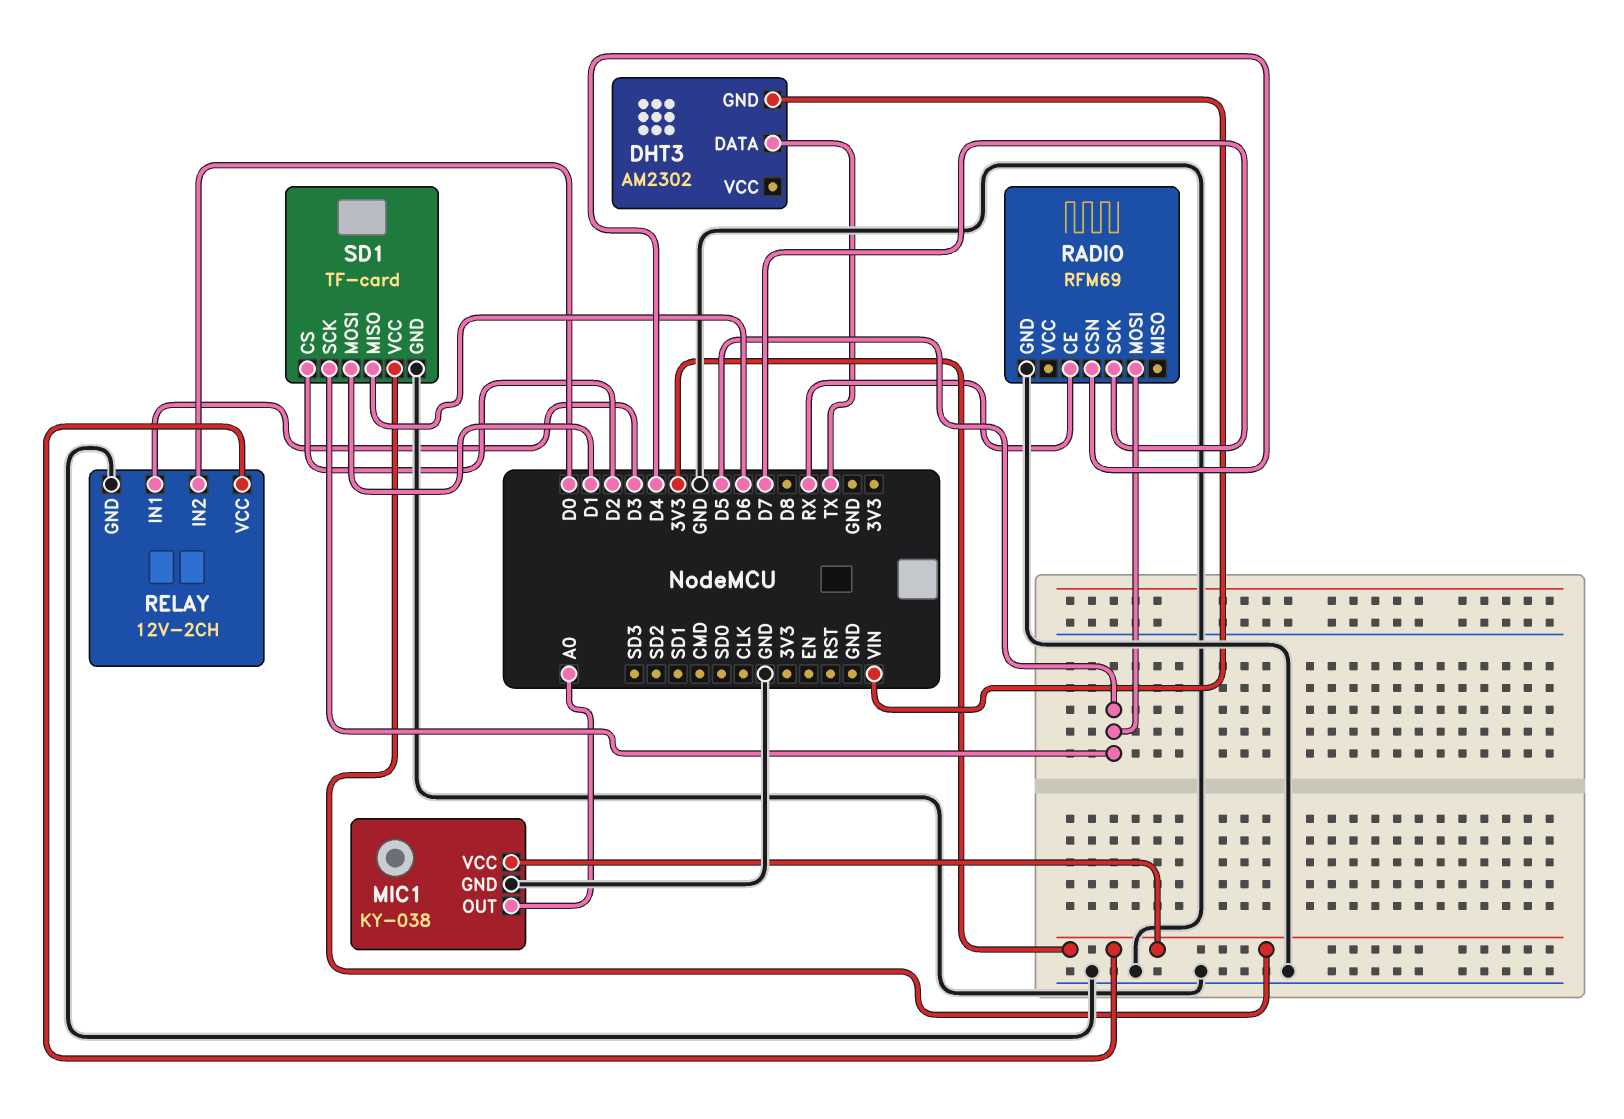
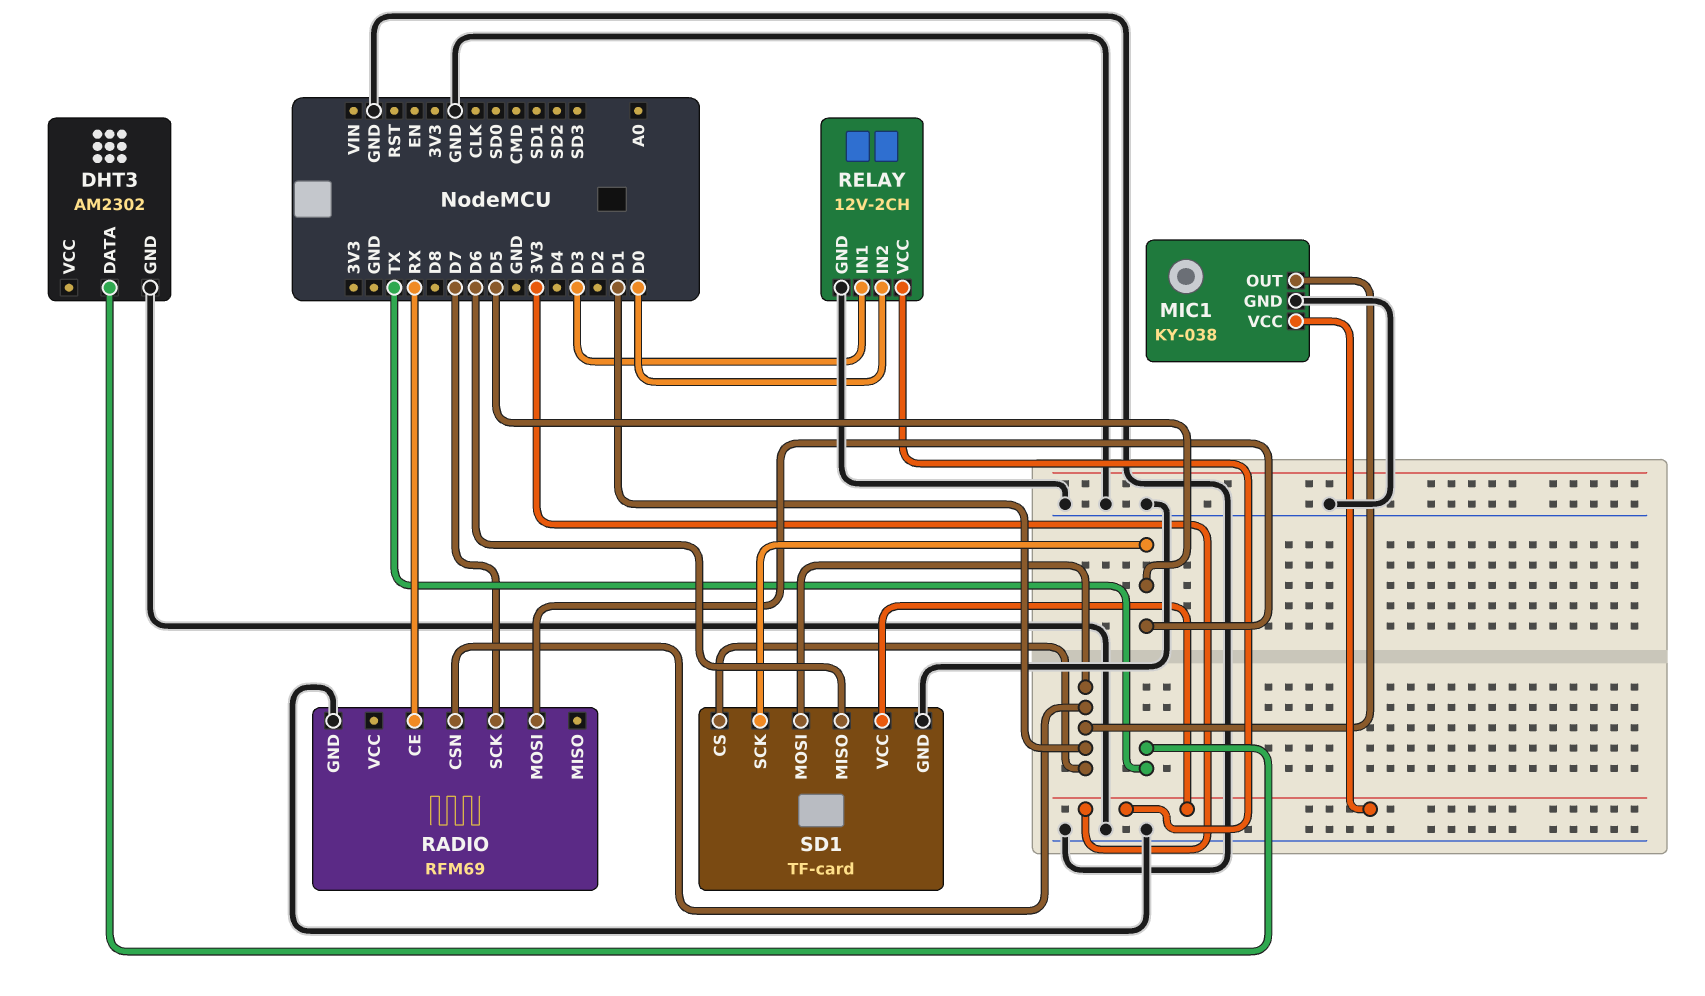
DHT3 pin GND: VIN -> GND
MIC1 pin OUT: A0 -> D1
RADIO pin CSN: D4 -> D1
SD1 pin CS: D2 -> D1

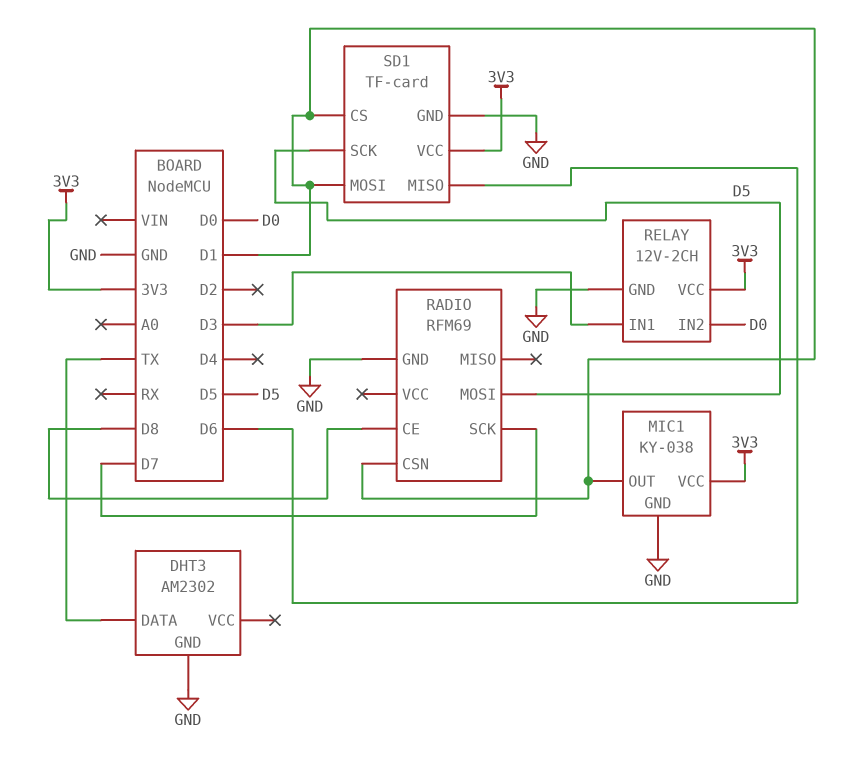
RADIO pin CE: RX -> D8

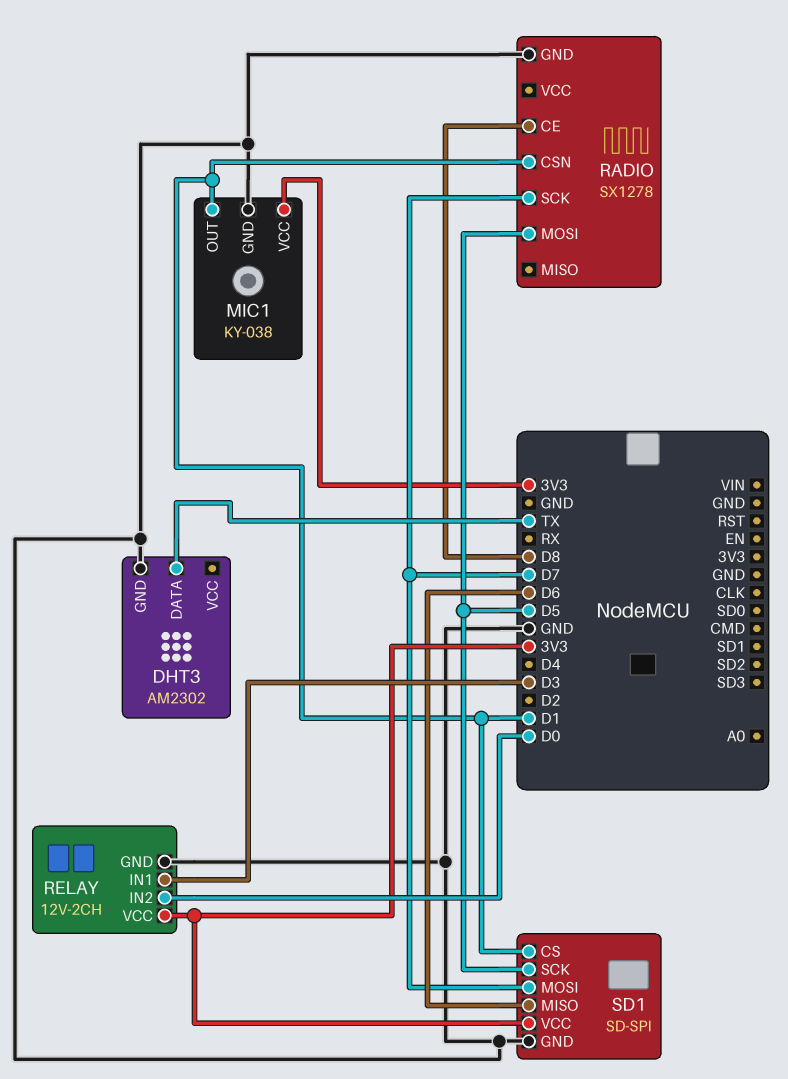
RADIO: RFM69 -> SX1278
SD1: TF-card -> SD-SPI
SD1 pin MOSI: D1 -> D7

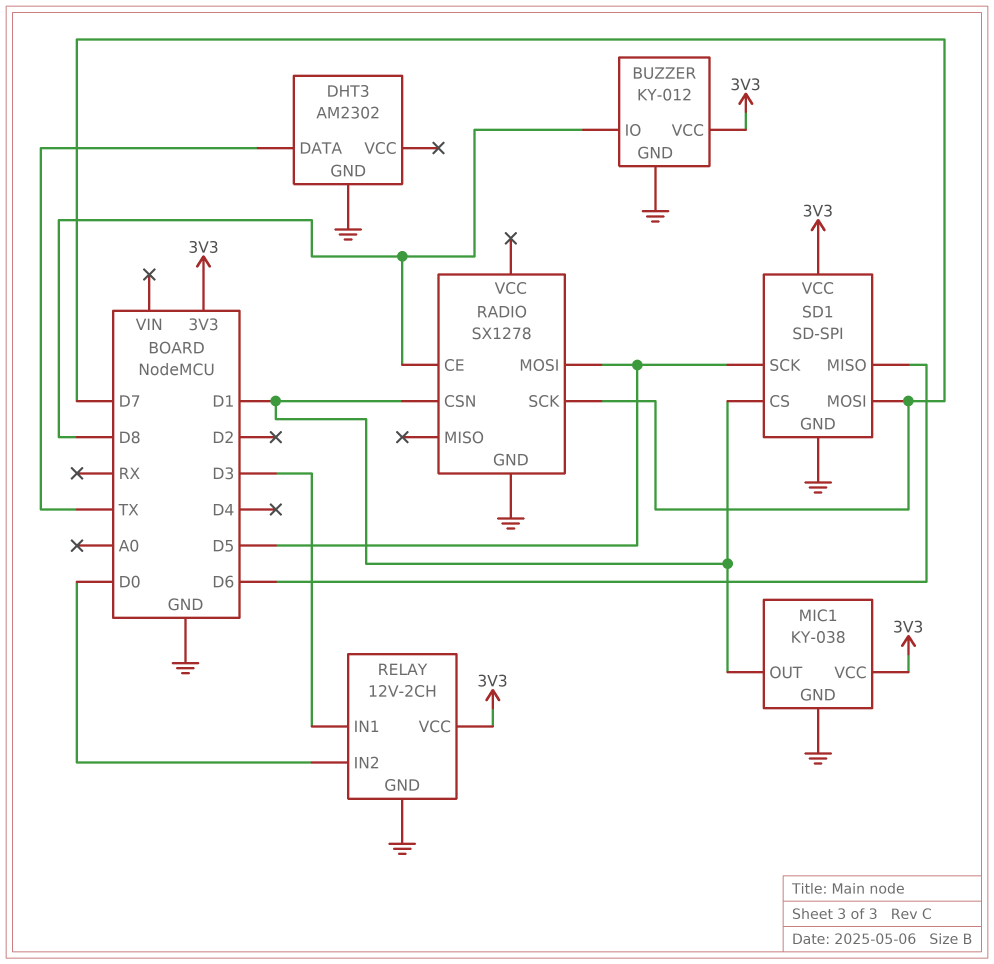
BUZZER: none -> KY-012
BUZZER pin GND: none -> GND
BUZZER pin IO: none -> D8
BUZZER pin VCC: none -> 3V3

